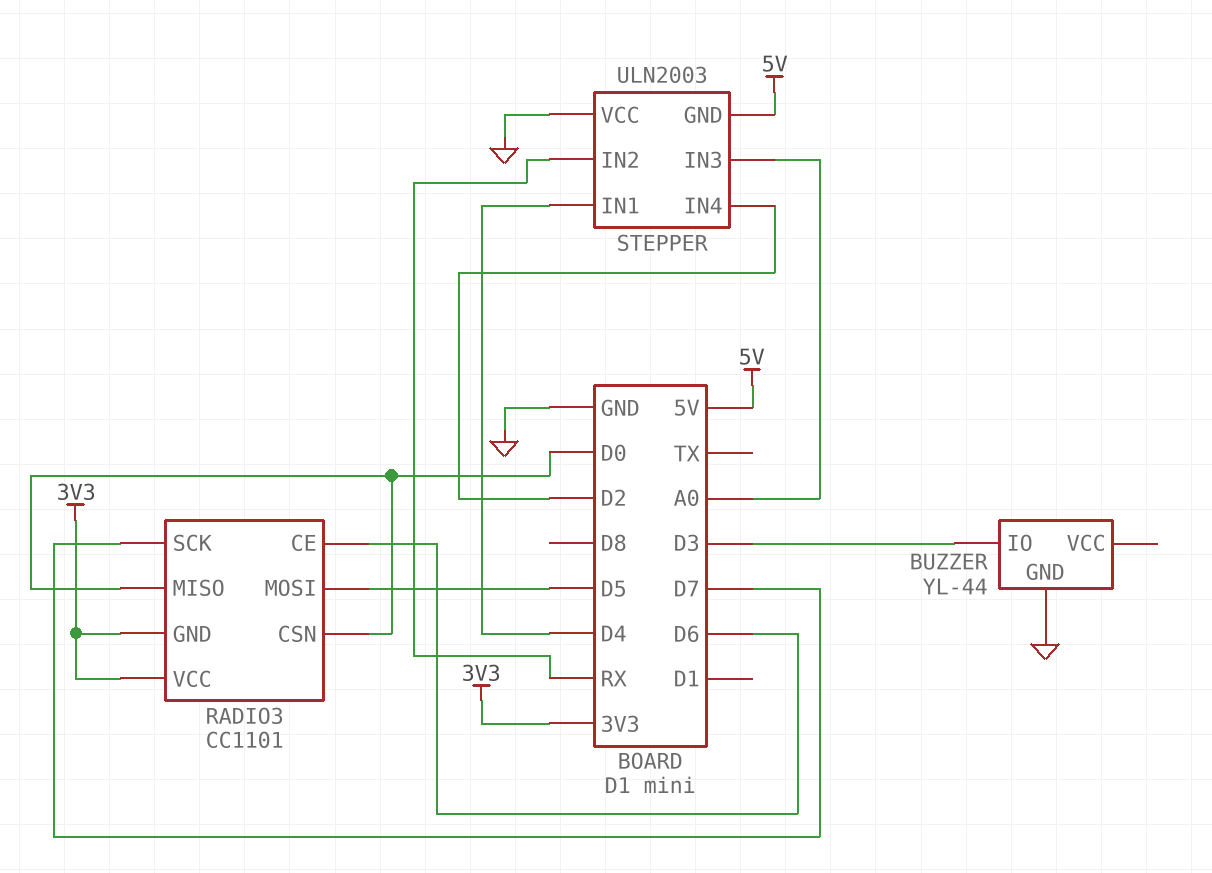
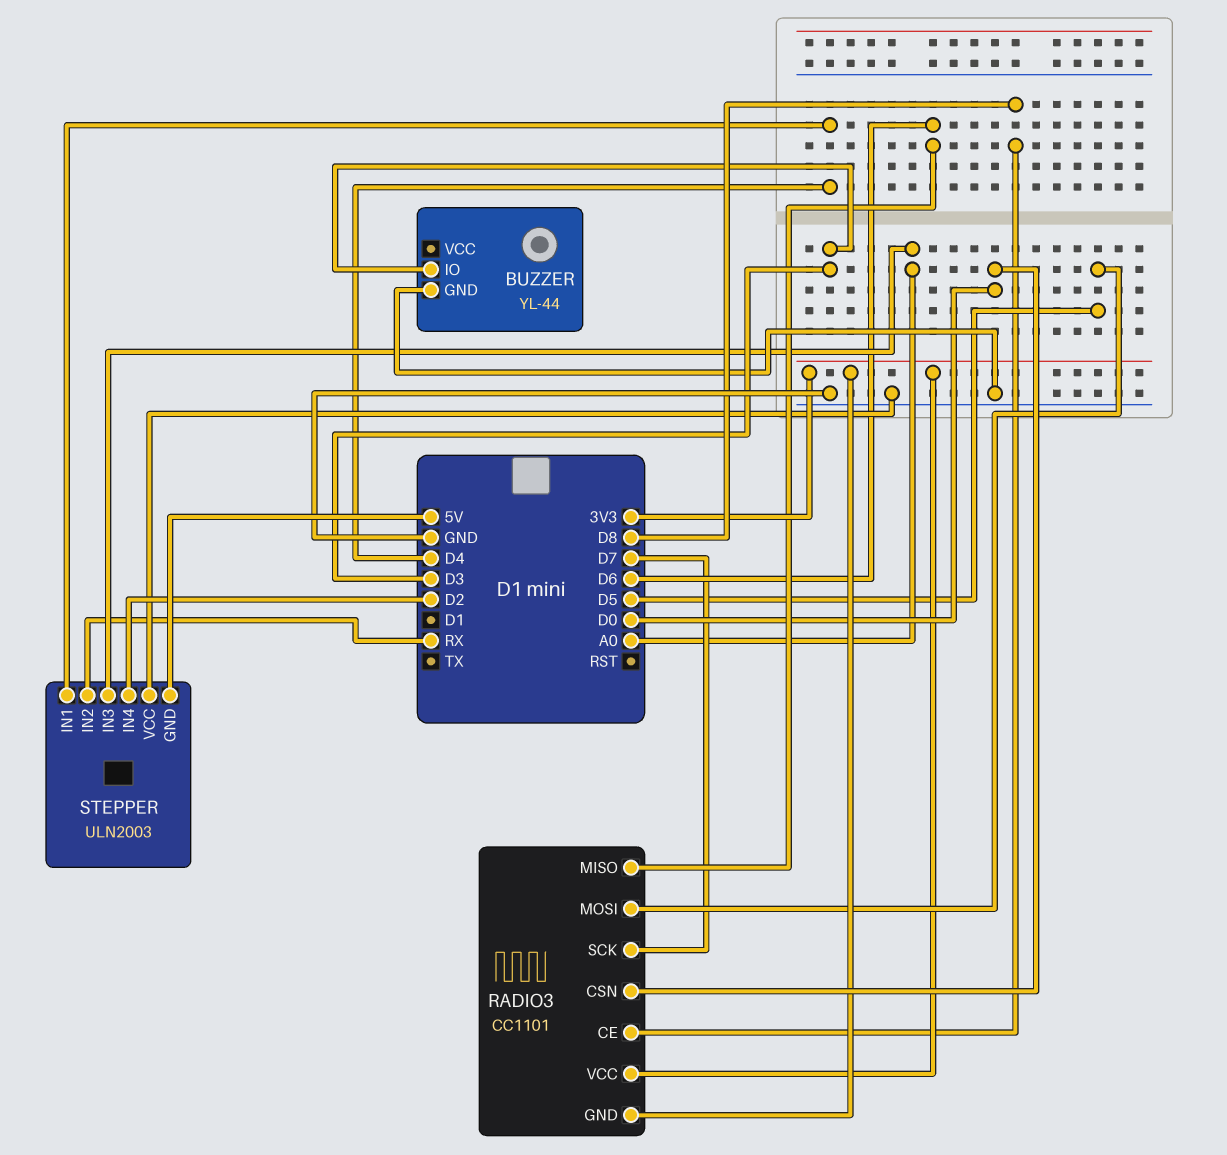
RADIO3 pin CE: D6 -> D8
RADIO3 pin MISO: D0 -> D6

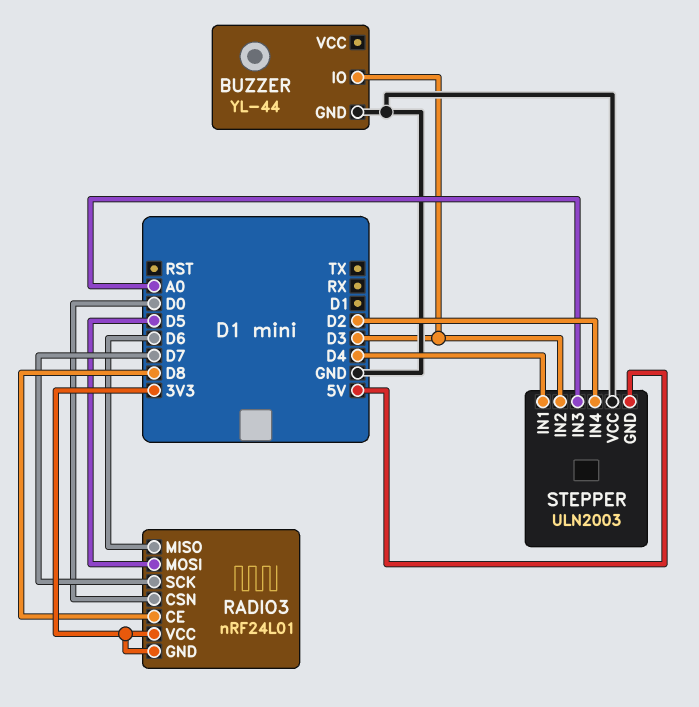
RADIO3: CC1101 -> nRF24L01
STEPPER pin IN2: RX -> D3

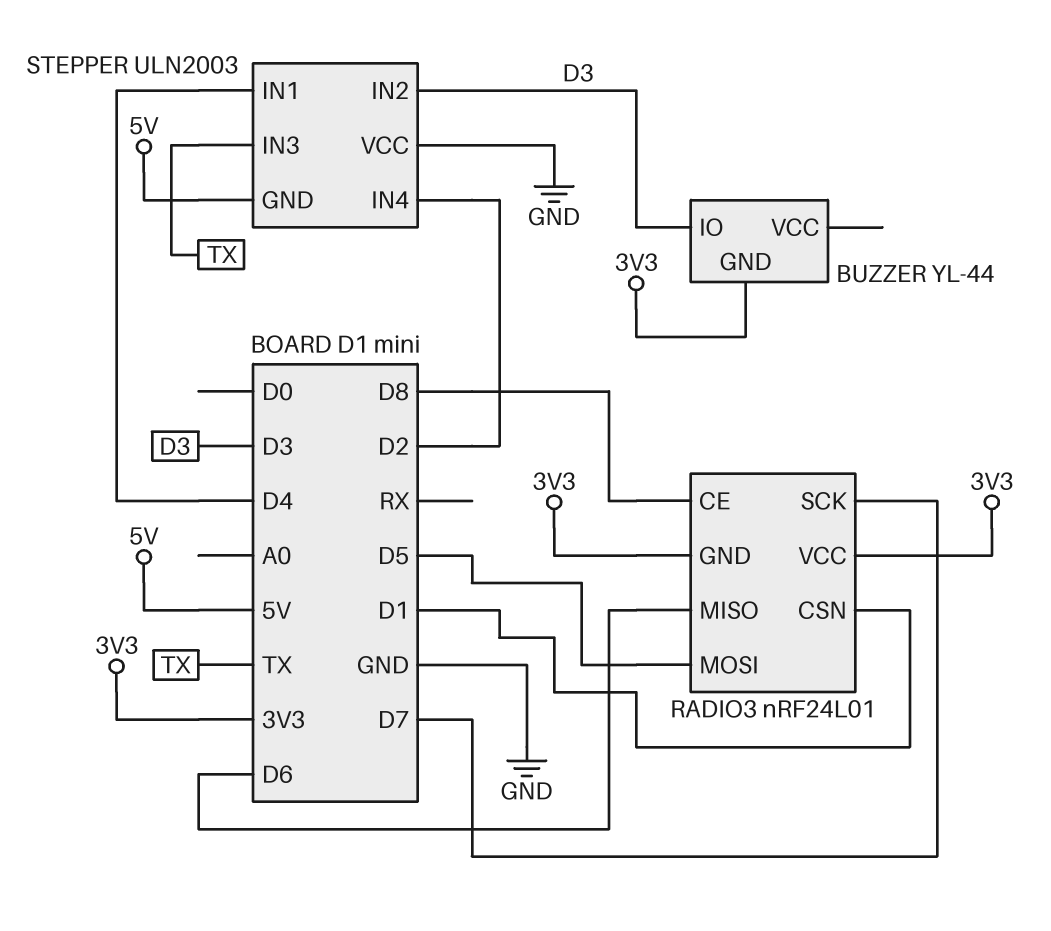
BUZZER pin GND: GND -> 3V3
RADIO3 pin CSN: D0 -> D1
STEPPER pin IN3: A0 -> TX

